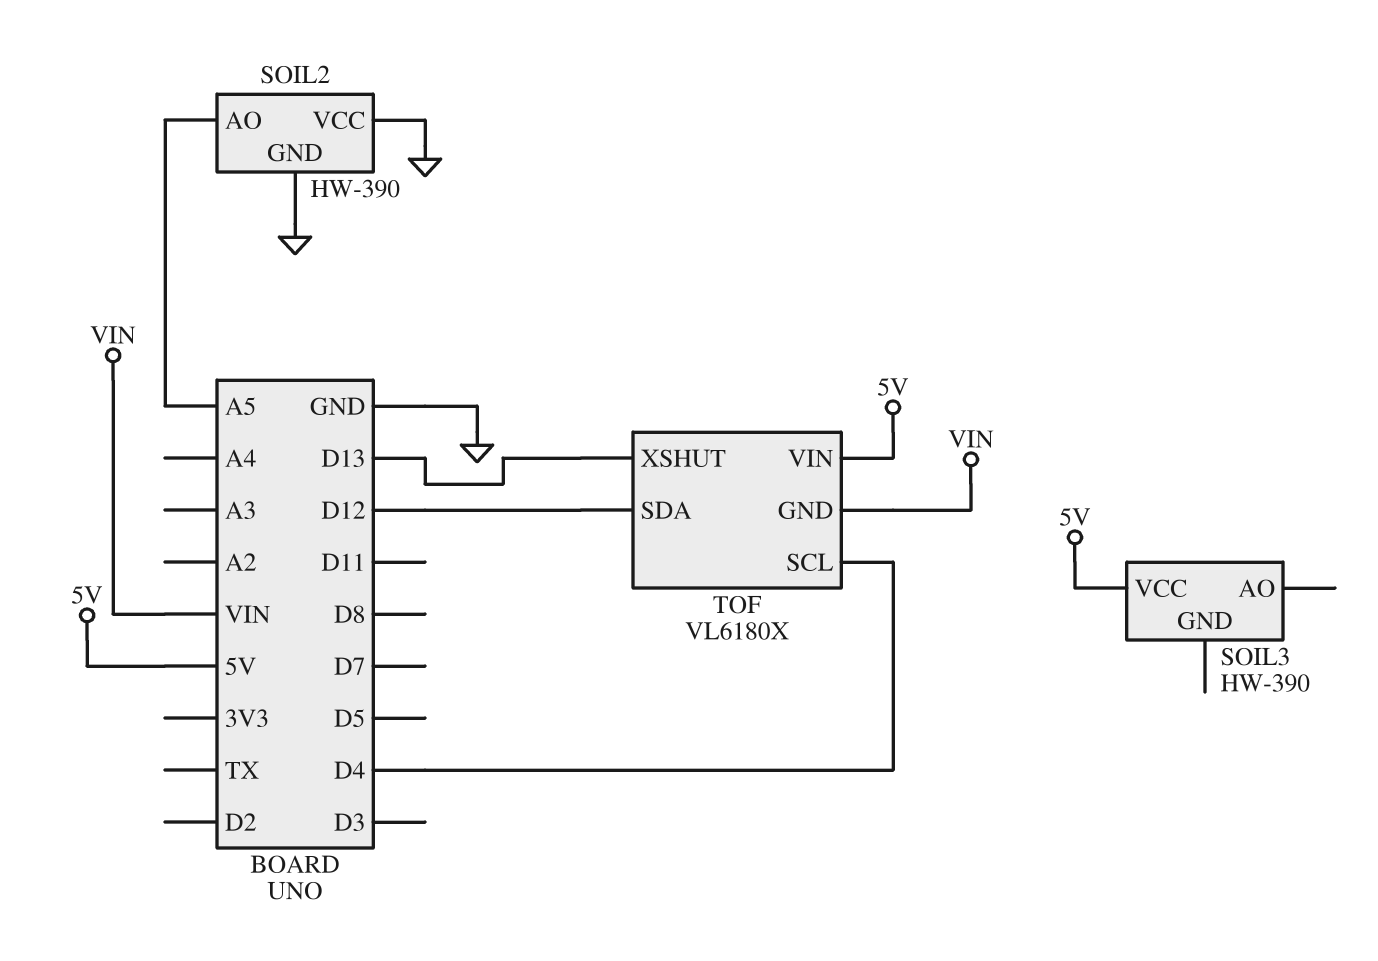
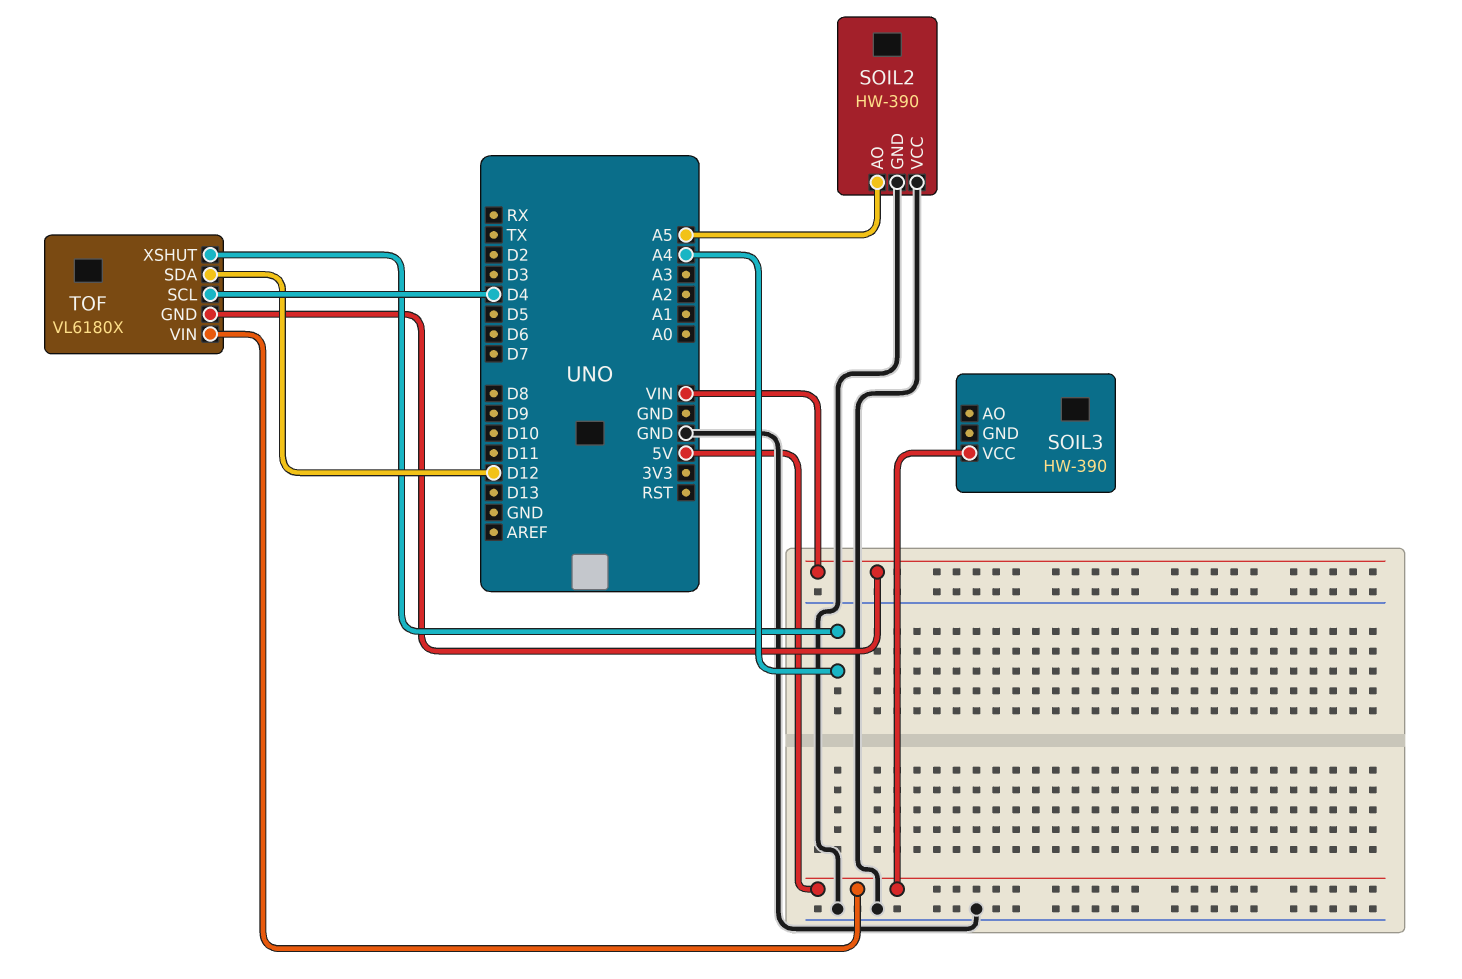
TOF pin XSHUT: D13 -> A4

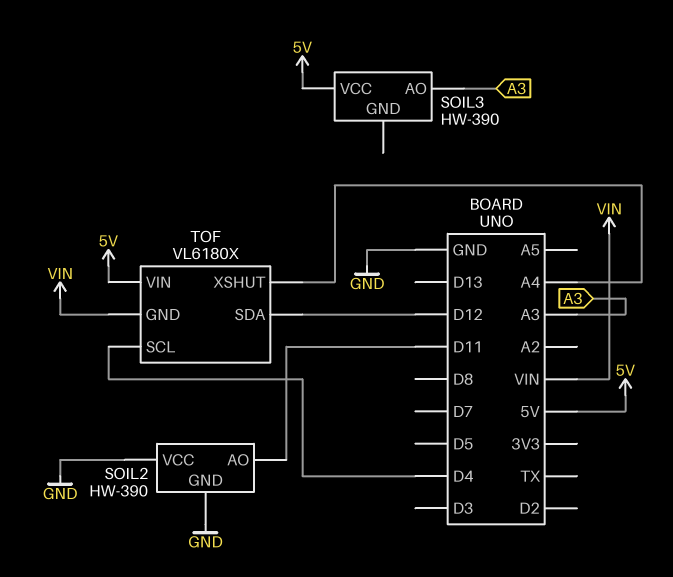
SOIL2 pin AO: A5 -> D11
SOIL3 pin AO: none -> A3

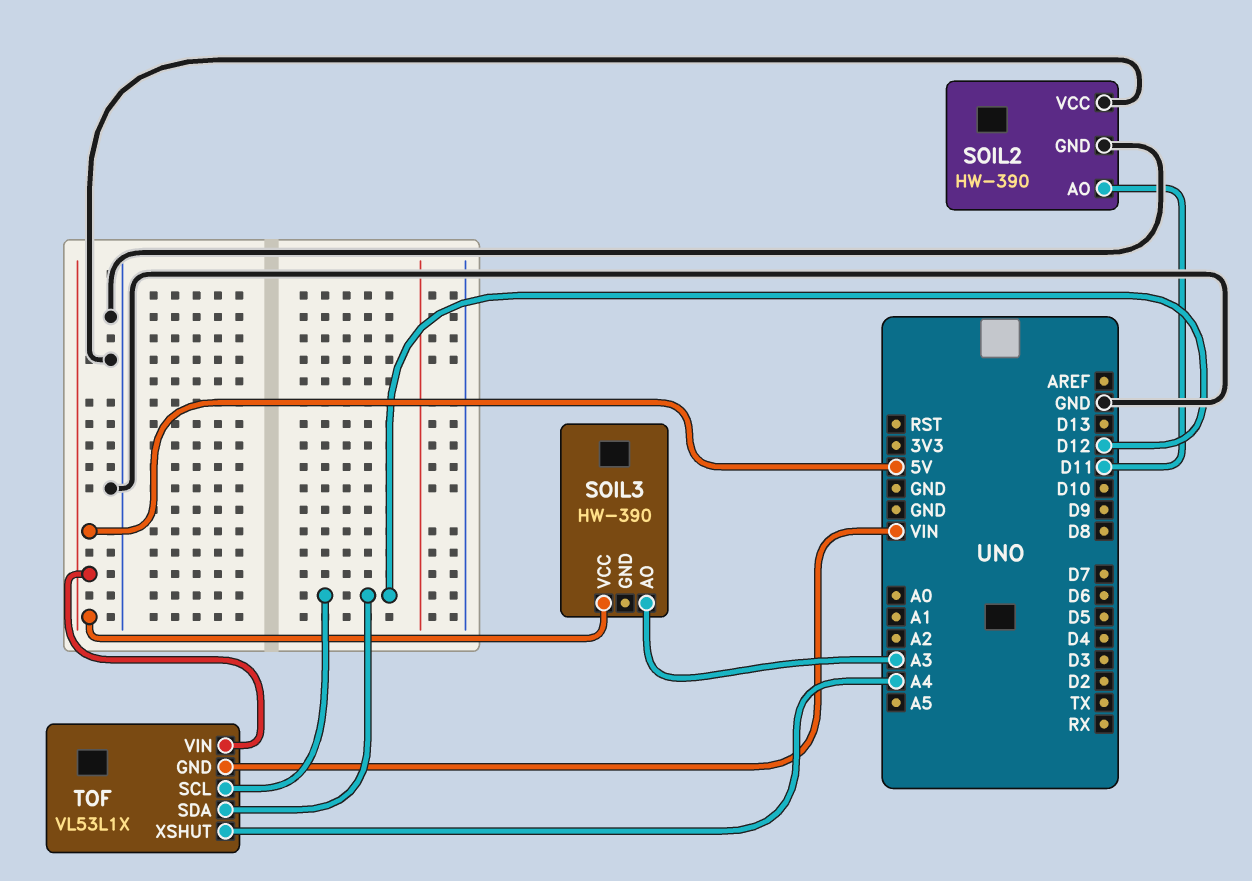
TOF: VL6180X -> VL53L1X
TOF pin SCL: D4 -> D12

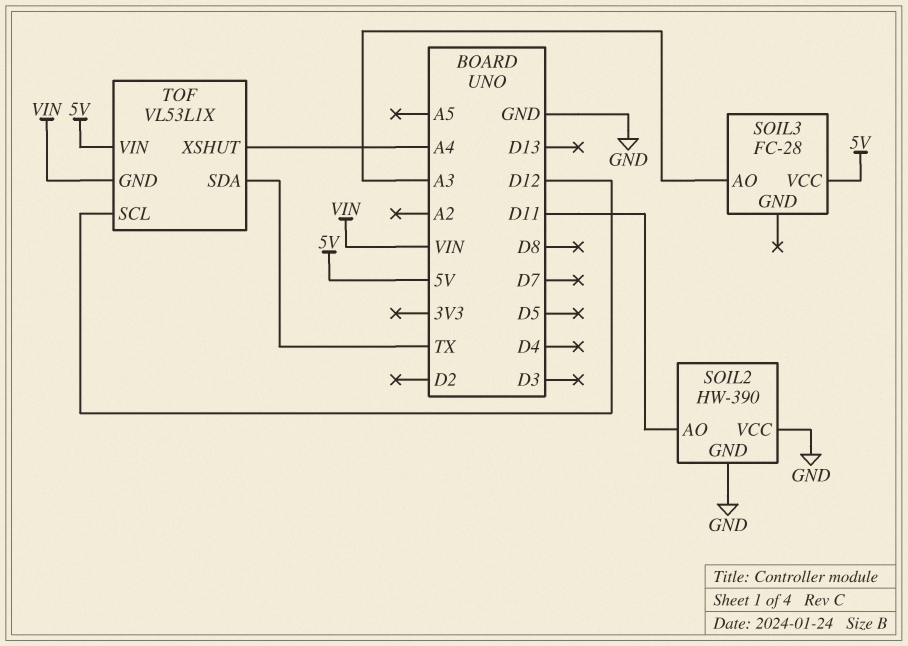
SOIL3: HW-390 -> FC-28
TOF pin SDA: D12 -> TX

